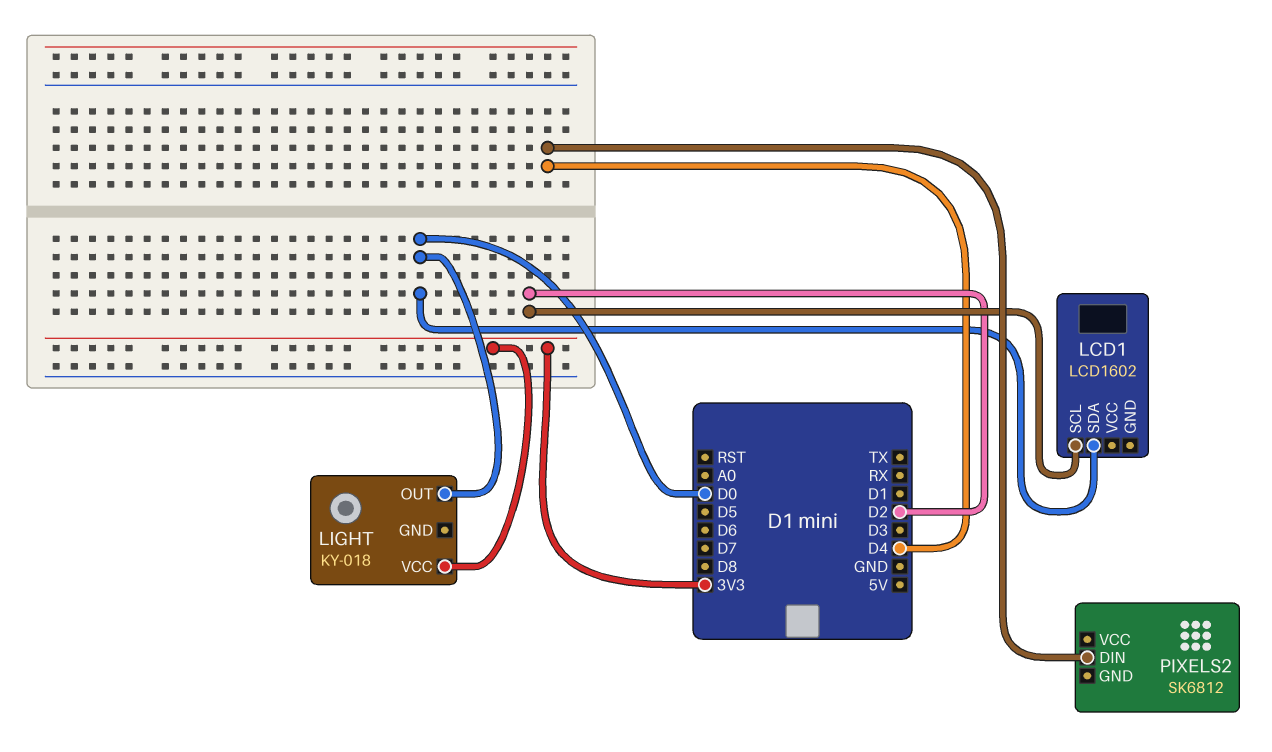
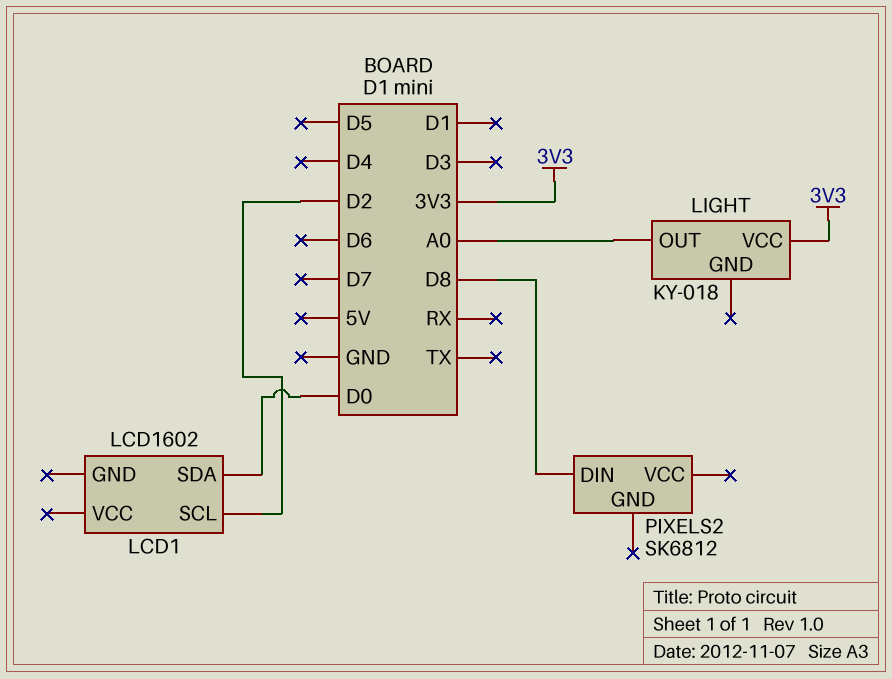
LIGHT pin OUT: D0 -> A0
PIXELS2 pin DIN: D4 -> D8

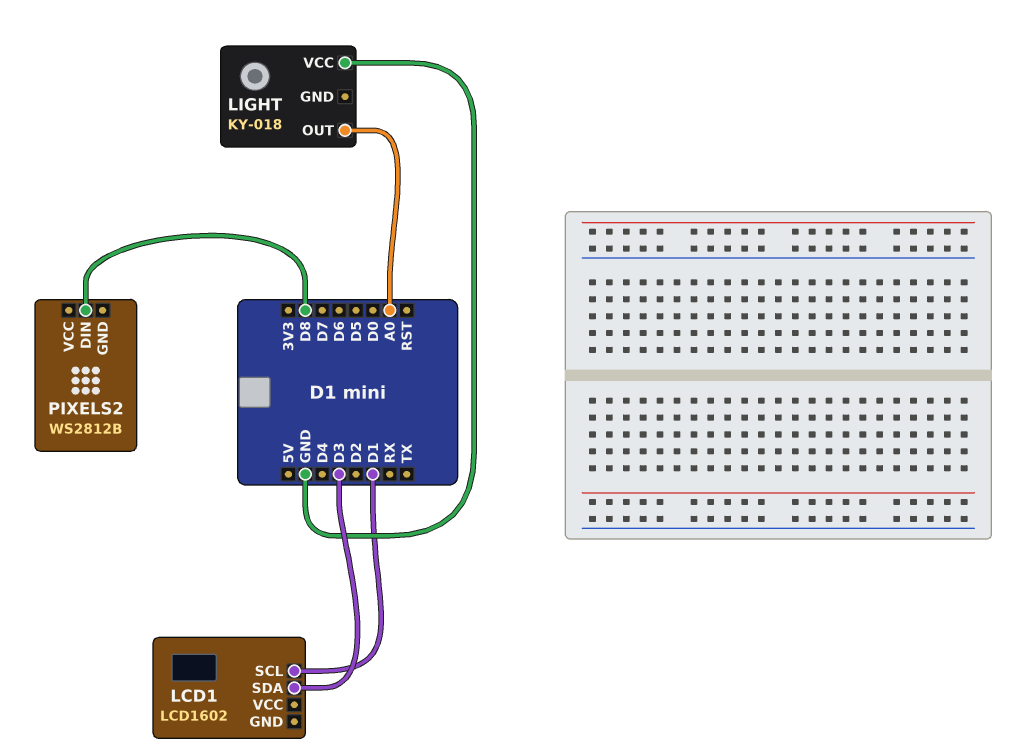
LCD1 pin SCL: D2 -> D1
LCD1 pin SDA: D0 -> D3
LIGHT pin VCC: 3V3 -> GND
PIXELS2: SK6812 -> WS2812B

